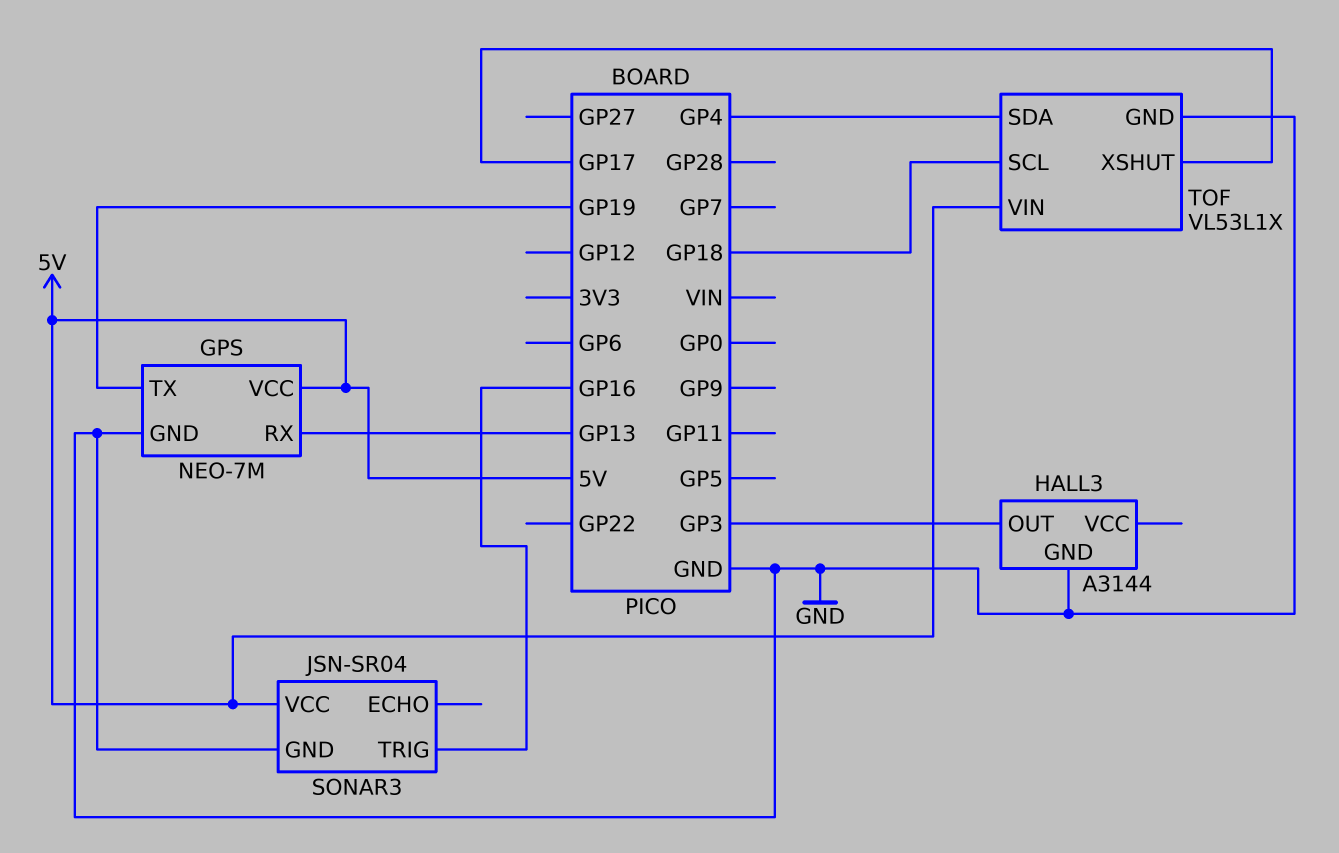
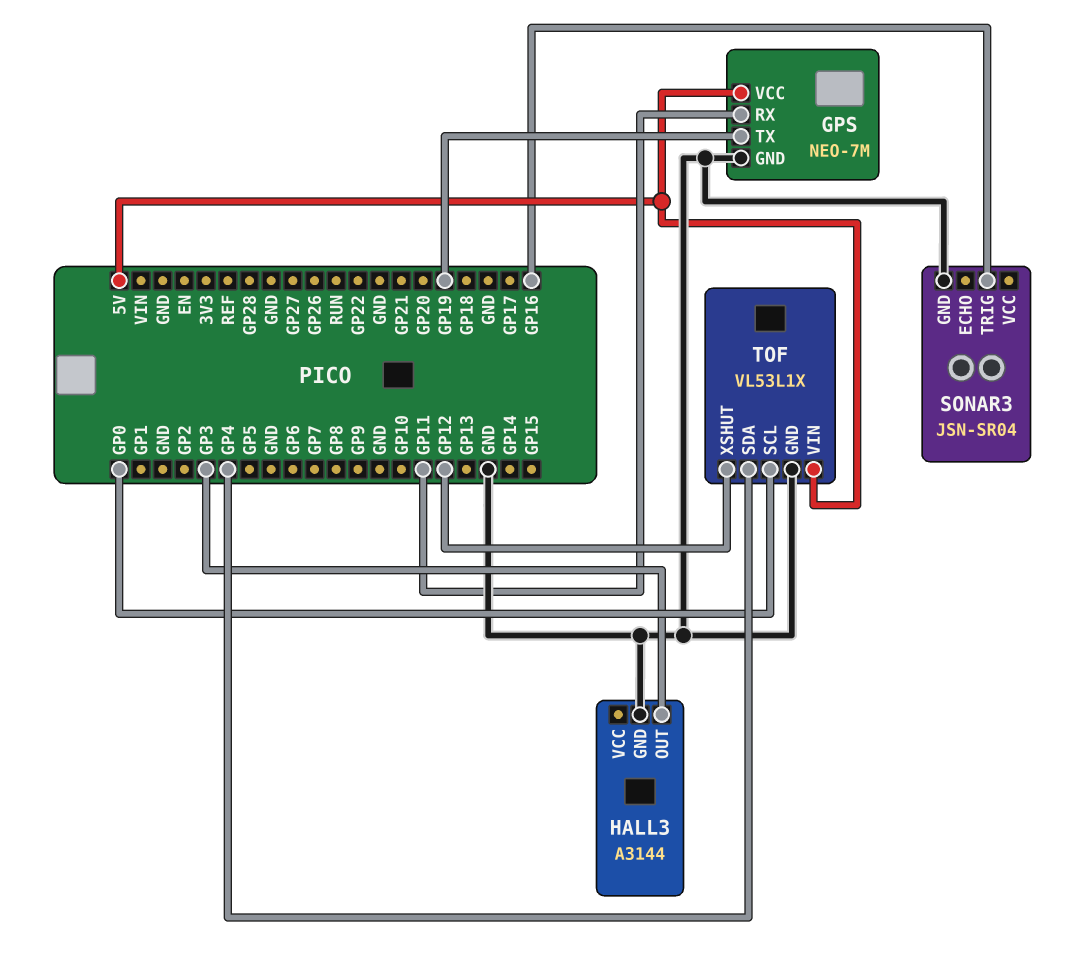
GPS pin RX: GP13 -> GP11
SONAR3 pin VCC: 5V -> none
TOF pin SCL: GP18 -> GP0
TOF pin XSHUT: GP17 -> GP12

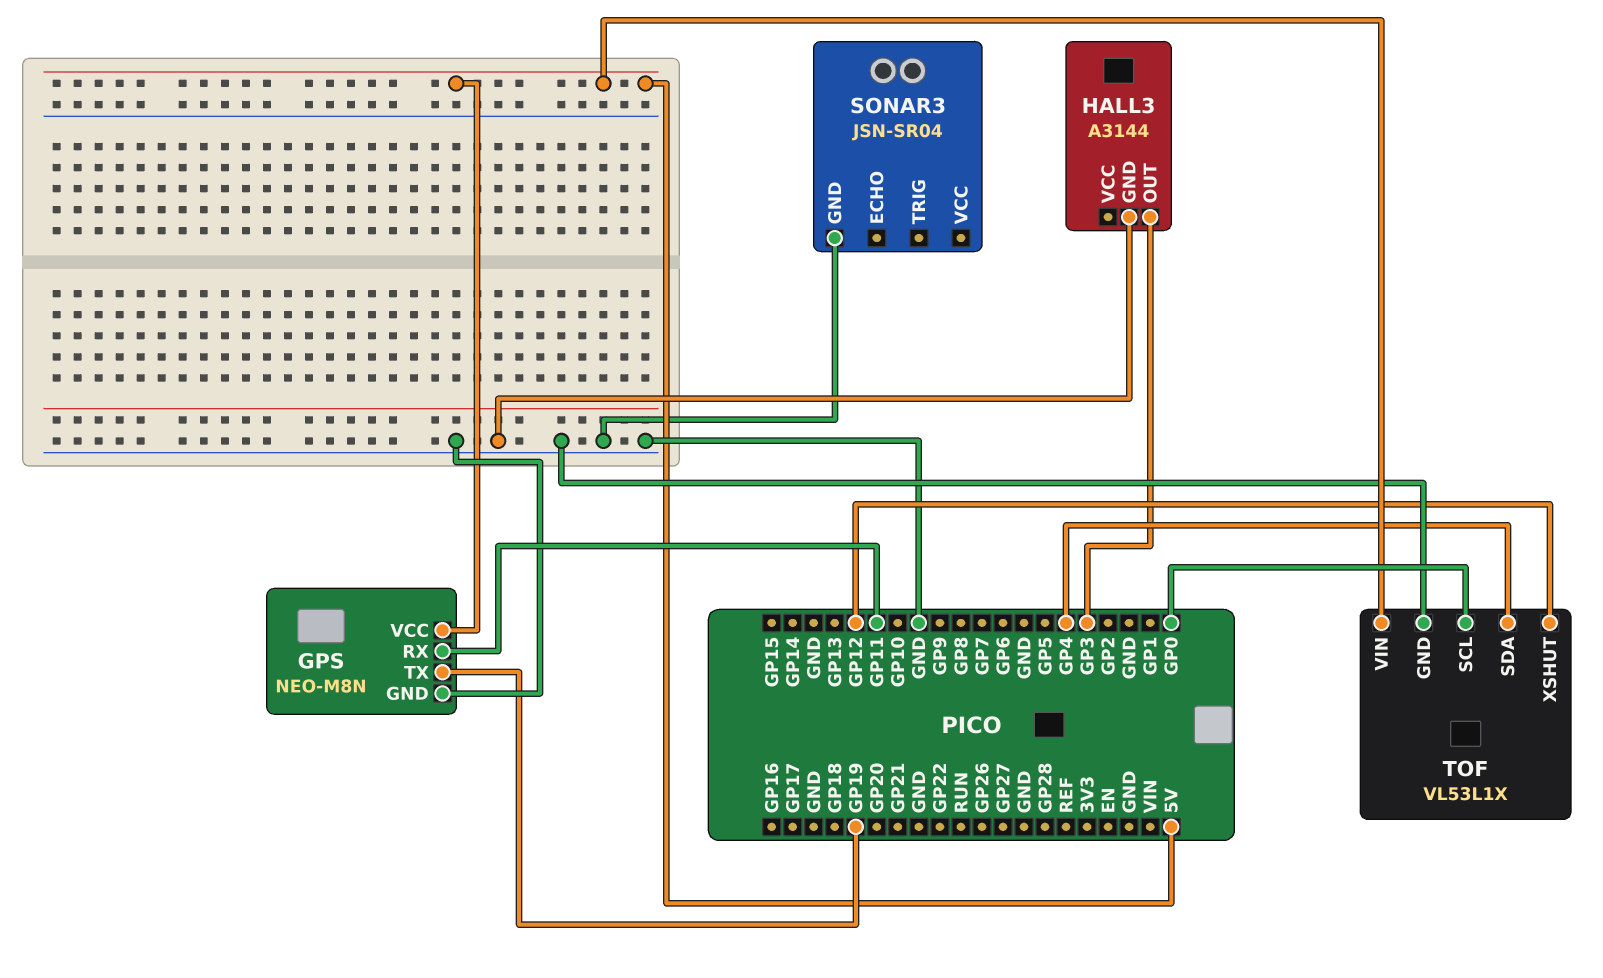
GPS: NEO-7M -> NEO-M8N
SONAR3 pin TRIG: GP16 -> none

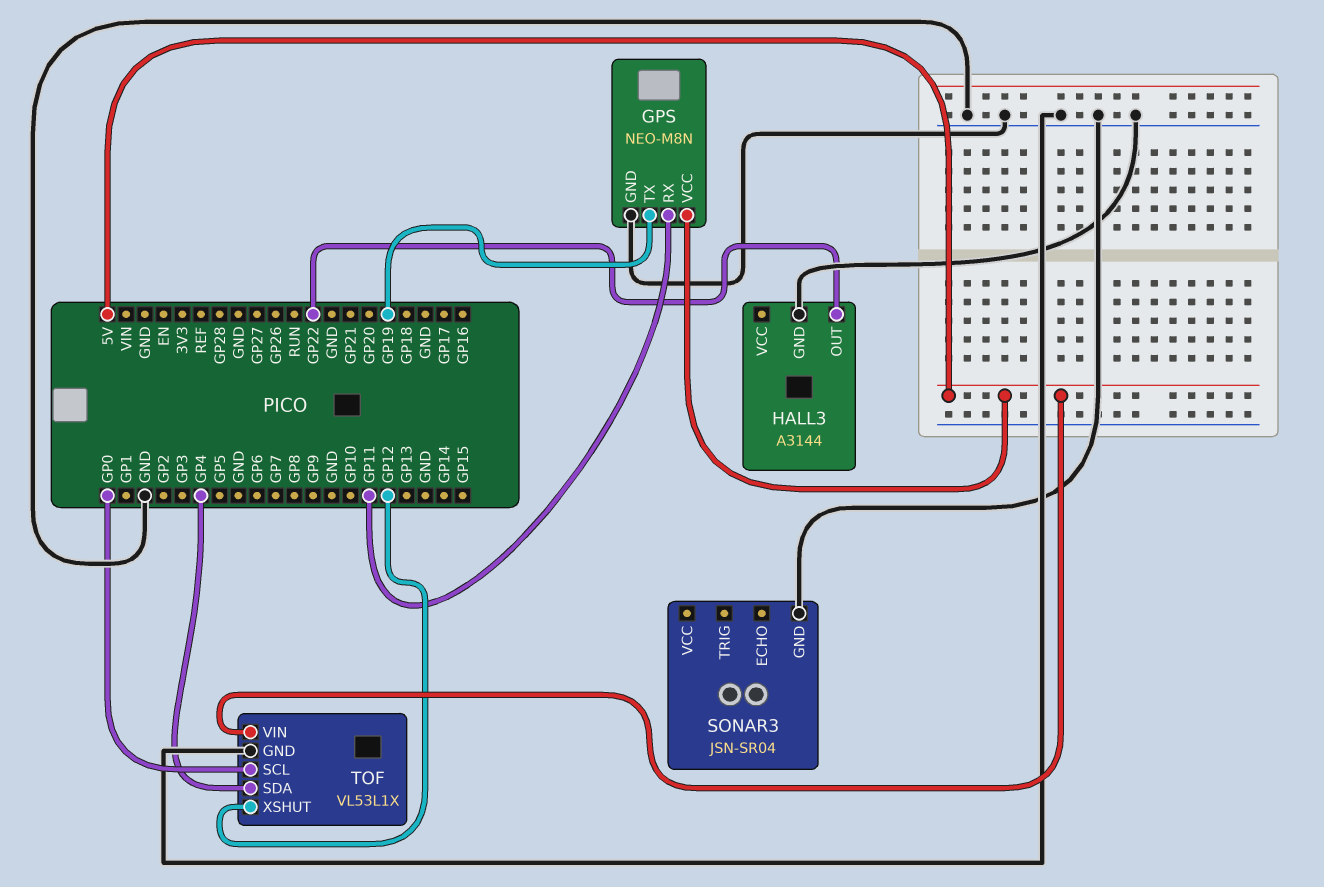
HALL3 pin OUT: GP3 -> GP22

